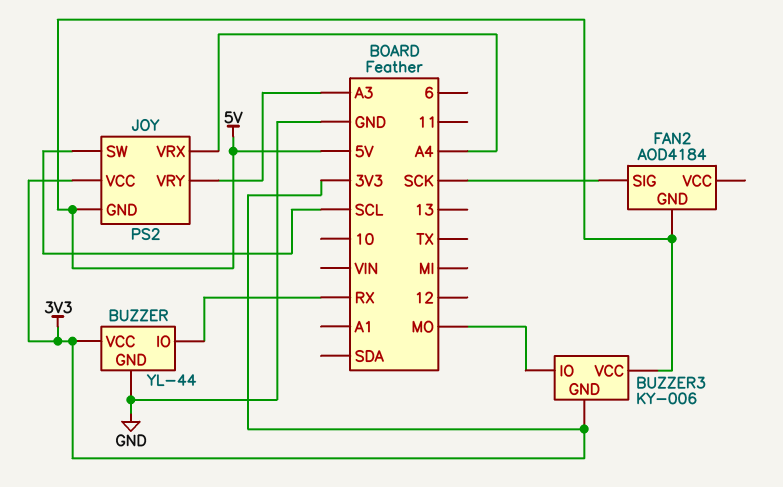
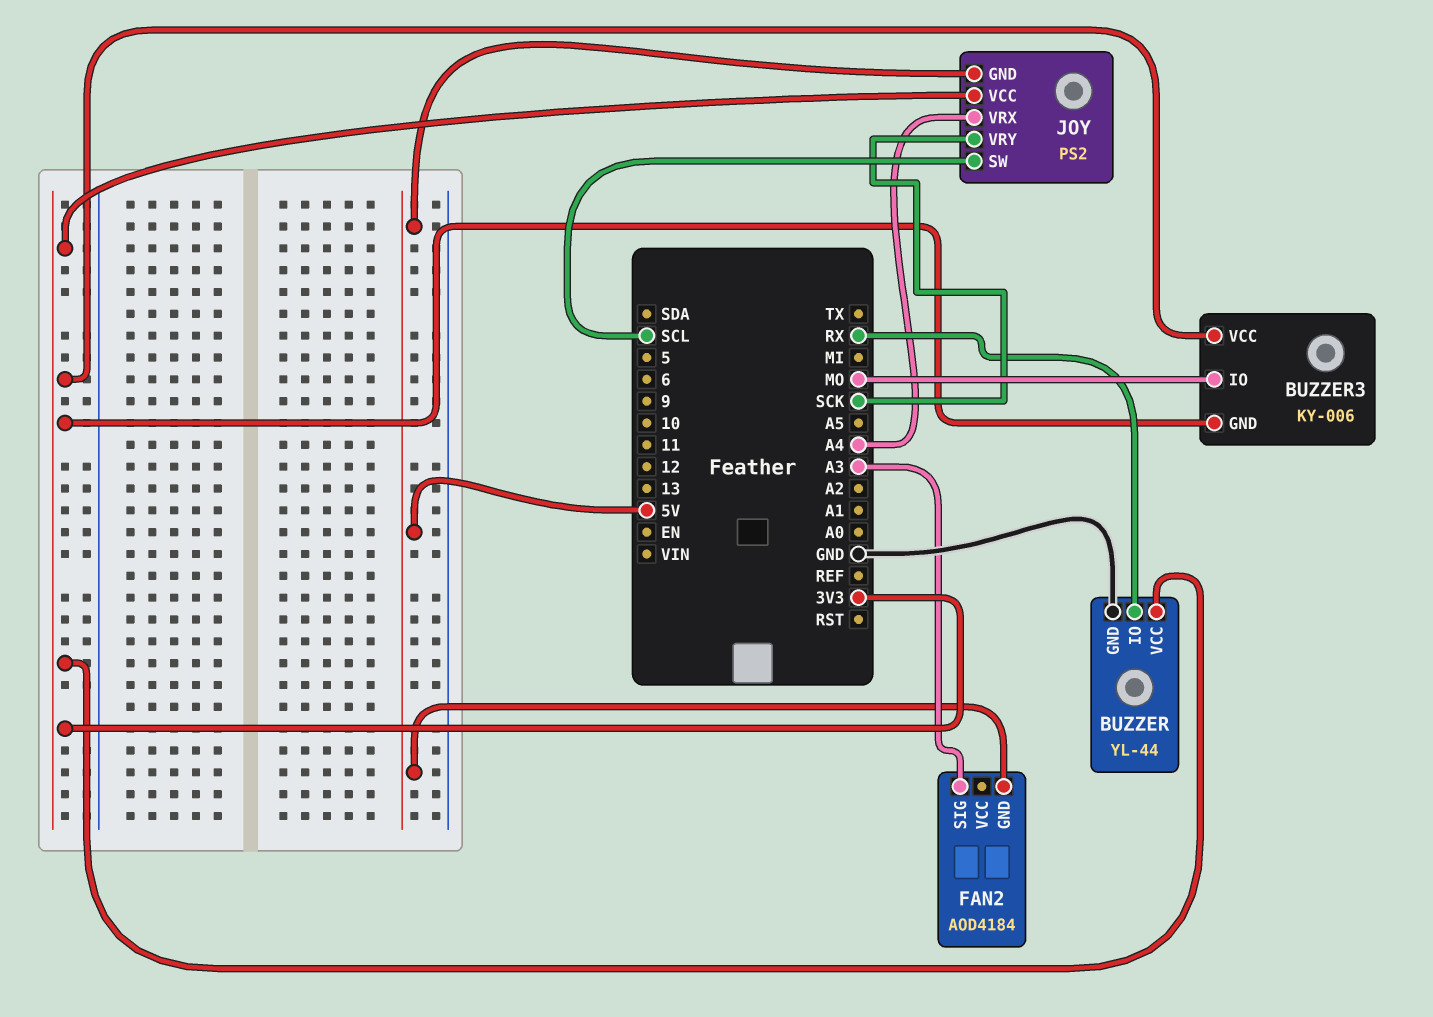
BUZZER3 pin VCC: 5V -> 3V3
FAN2 pin SIG: SCK -> A3
JOY pin VRY: A3 -> SCK

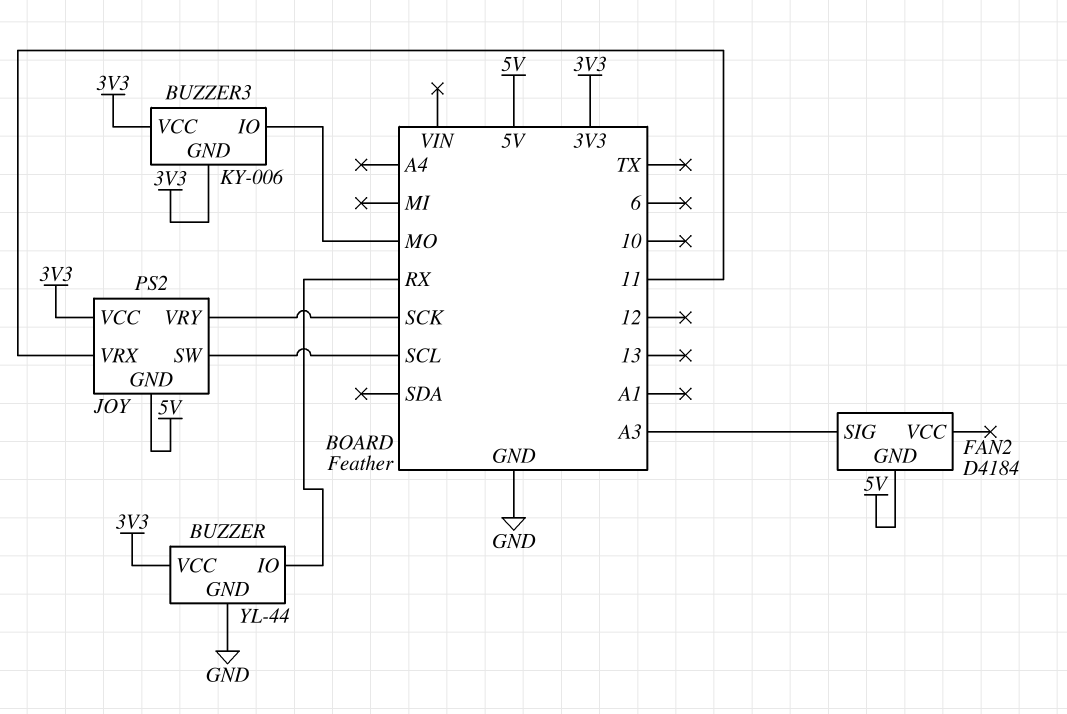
FAN2: AOD4184 -> D4184
JOY pin VRX: A4 -> 11

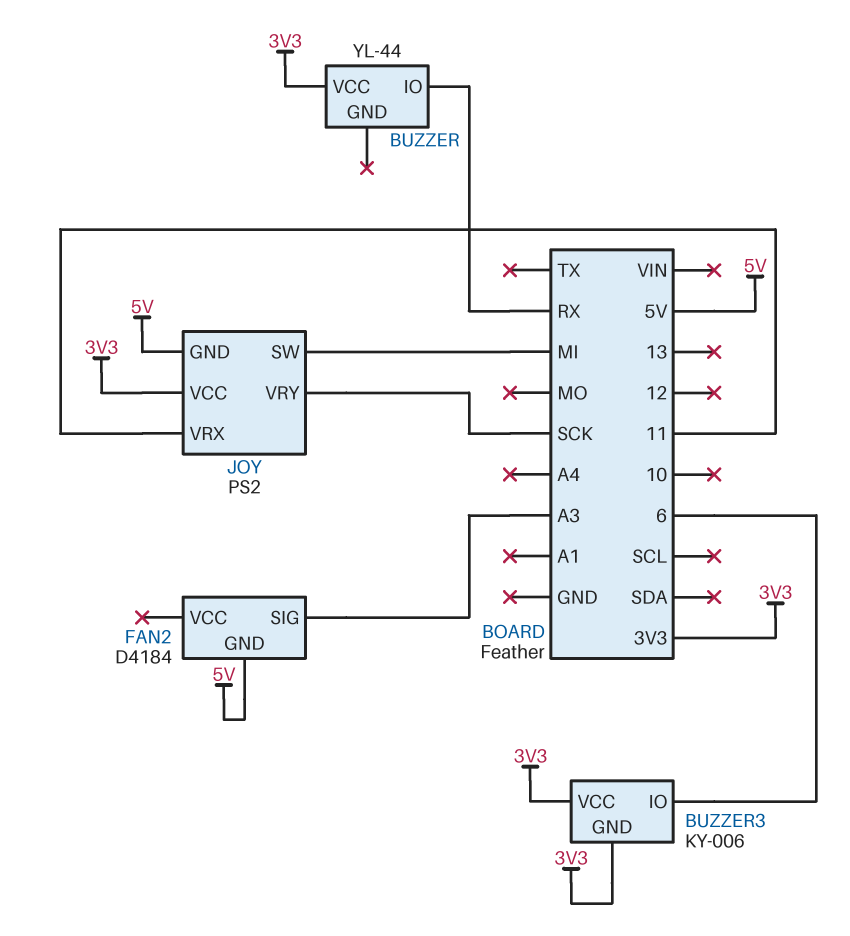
BUZZER pin GND: GND -> none
BUZZER3 pin IO: MO -> 6
JOY pin SW: SCL -> MI

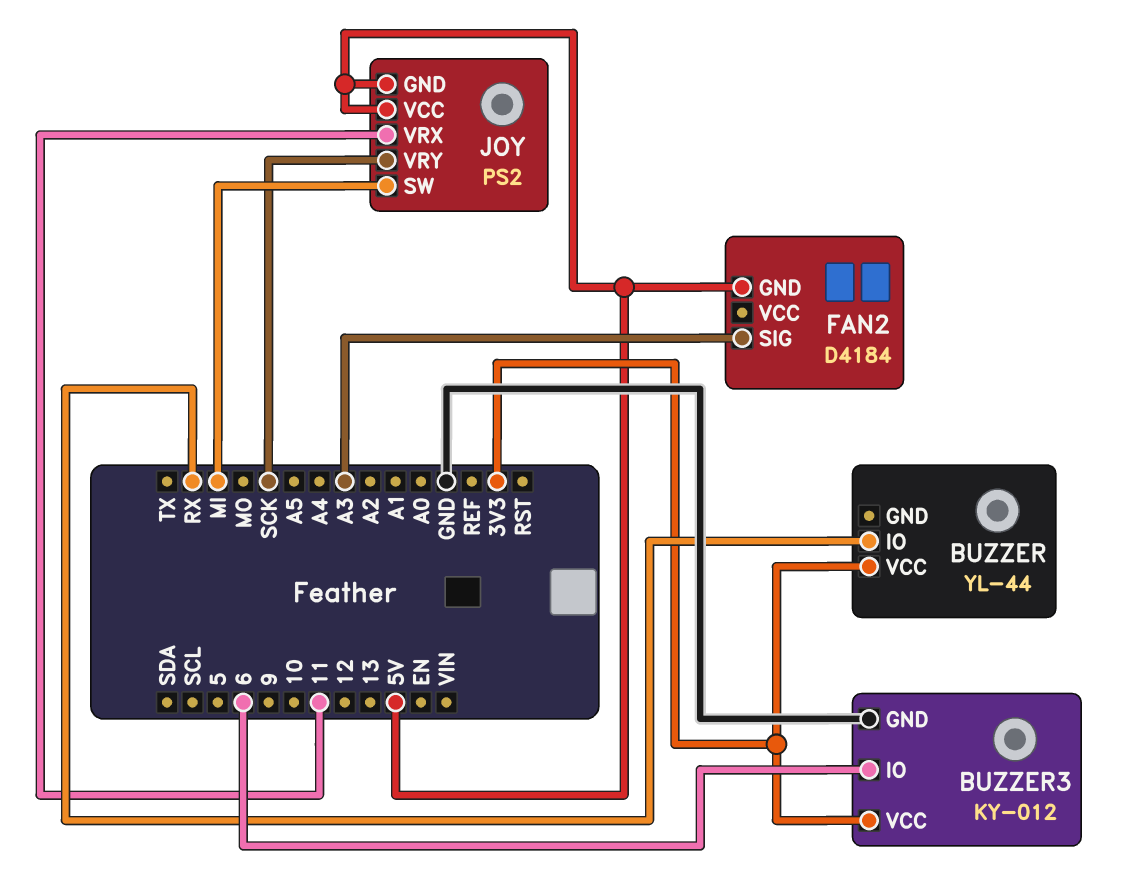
BUZZER3: KY-006 -> KY-012
BUZZER3 pin GND: 3V3 -> GND
JOY pin VCC: 3V3 -> 5V

